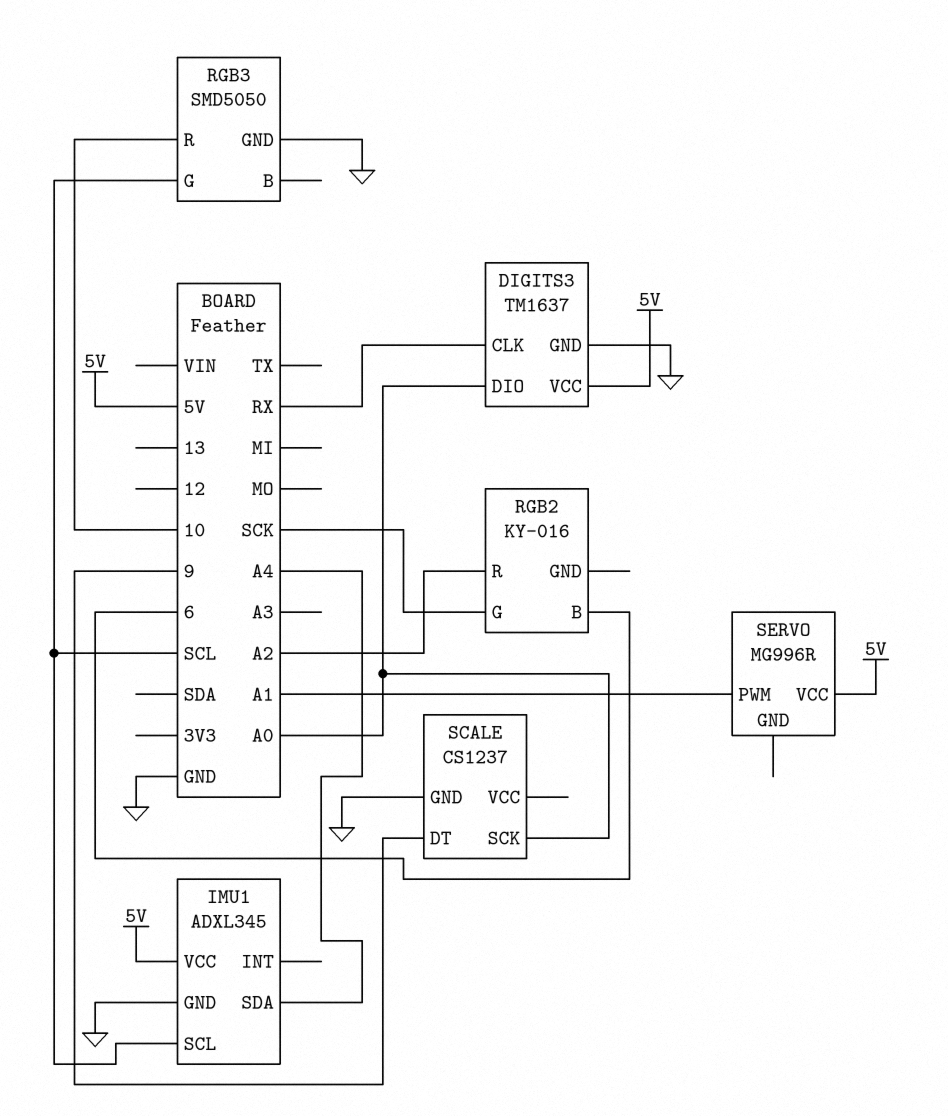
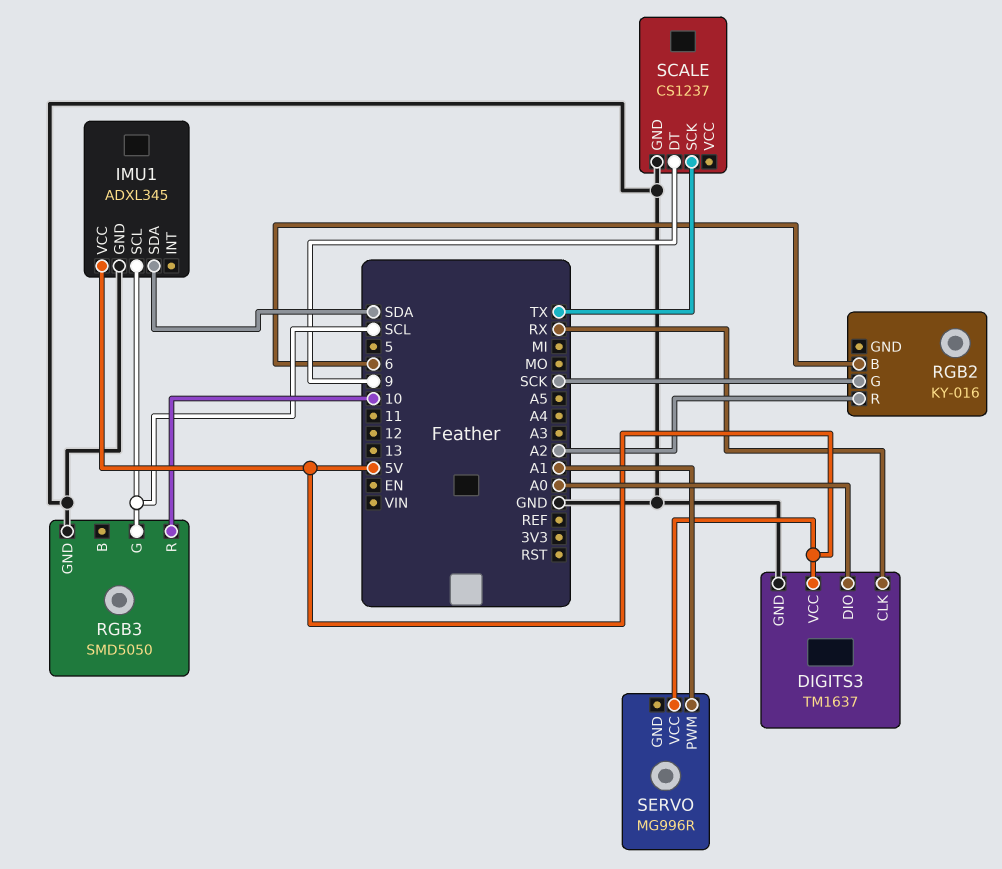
IMU1 pin SDA: A4 -> SDA
SCALE pin SCK: A0 -> TX

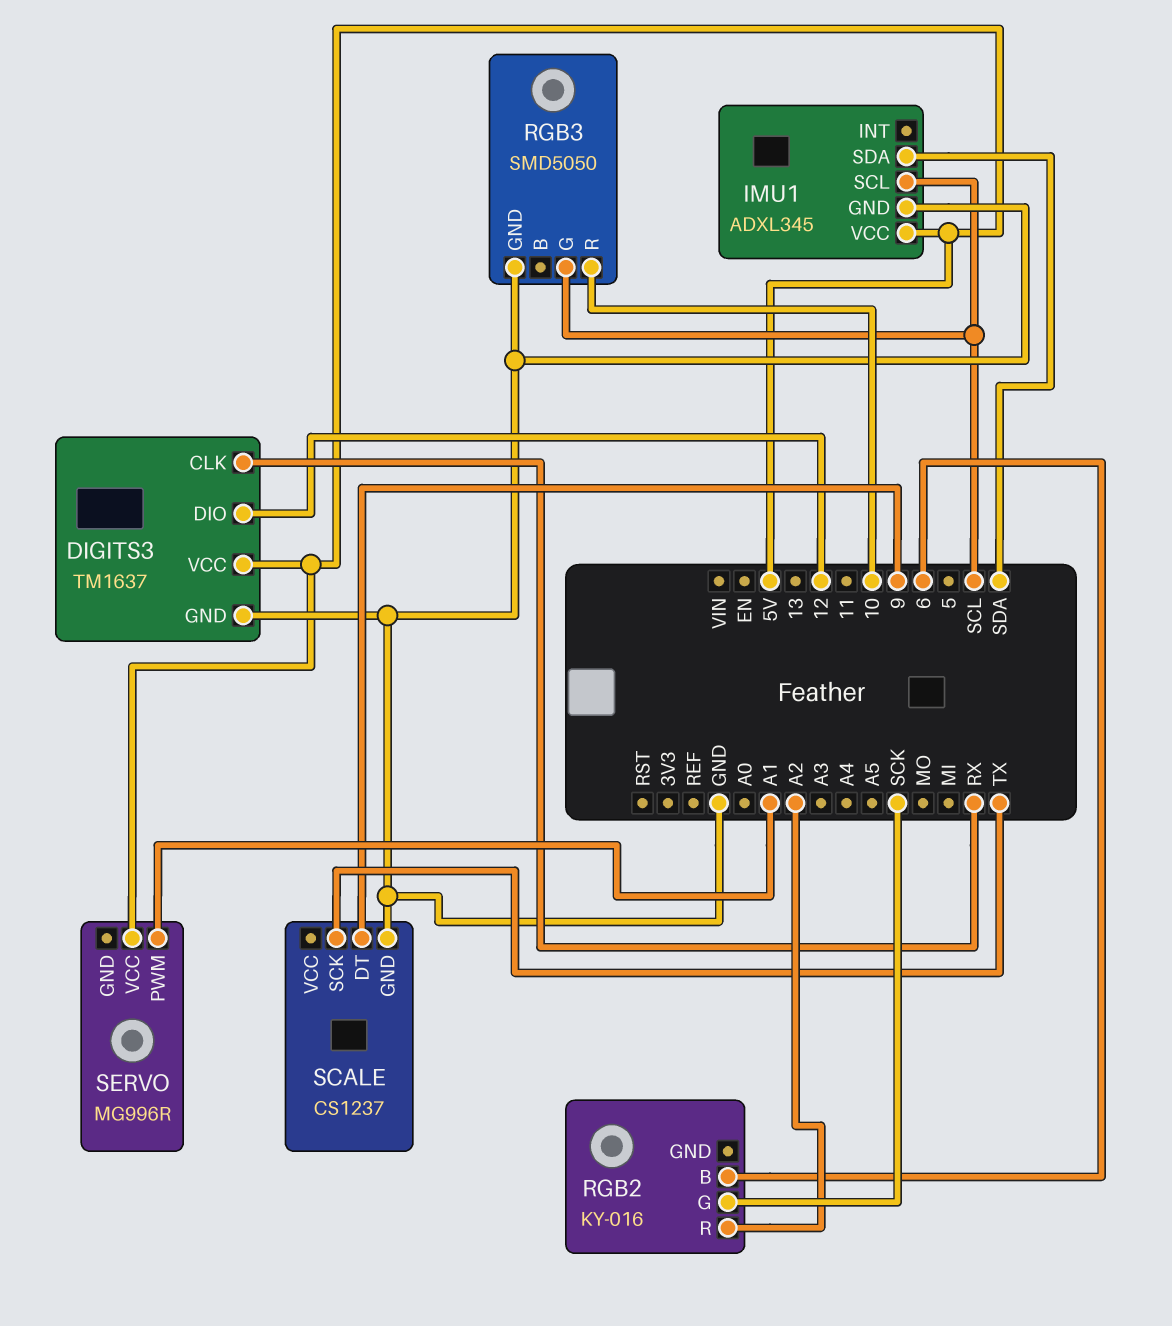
DIGITS3 pin DIO: A0 -> 12

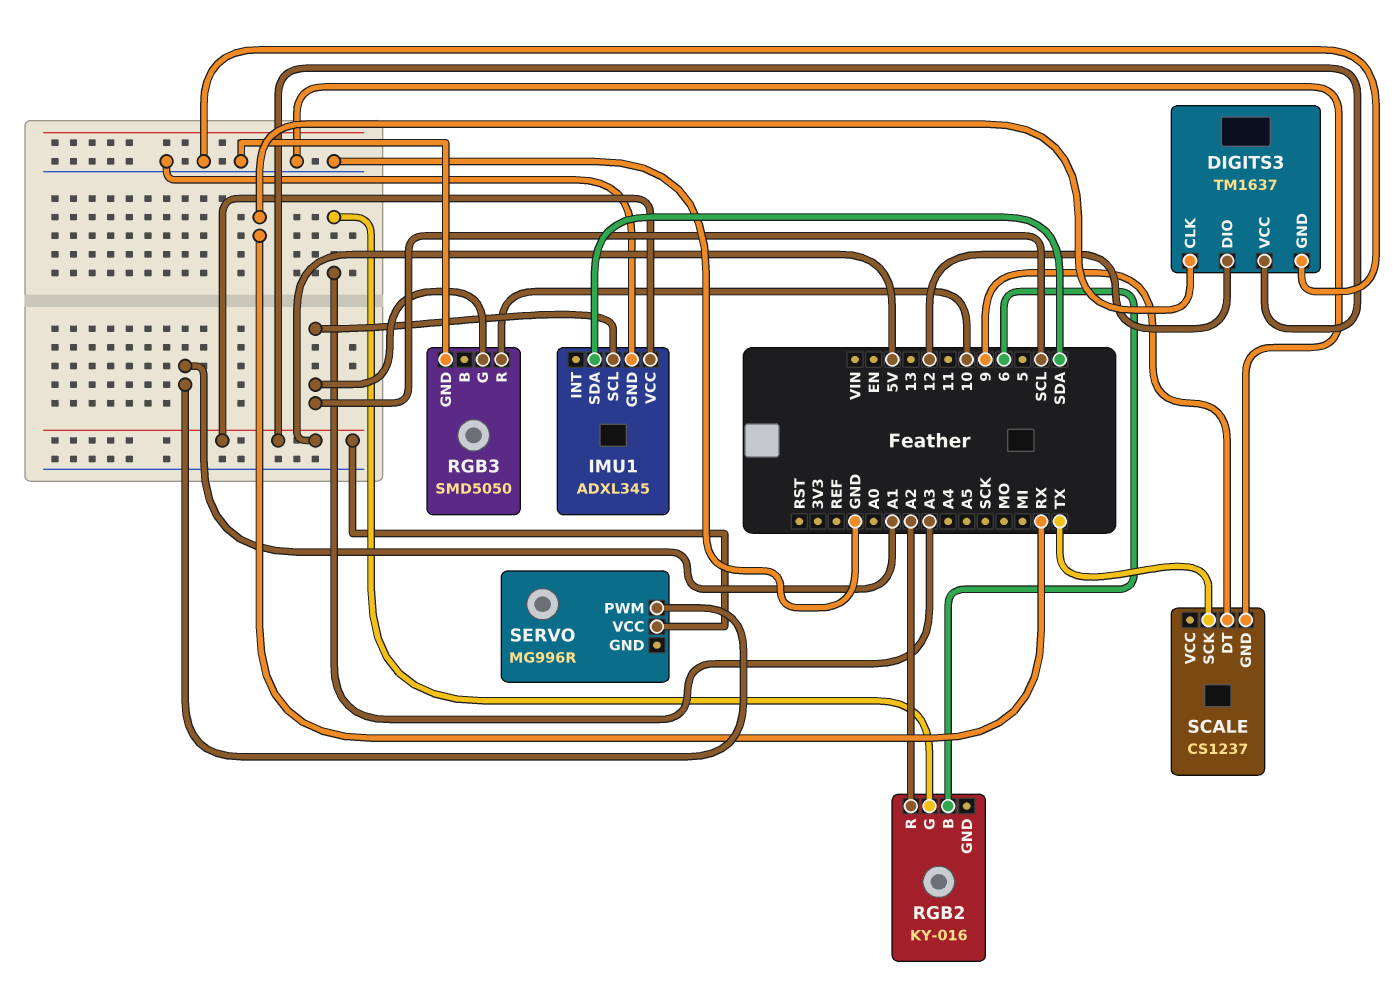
RGB2 pin G: SCK -> A3

